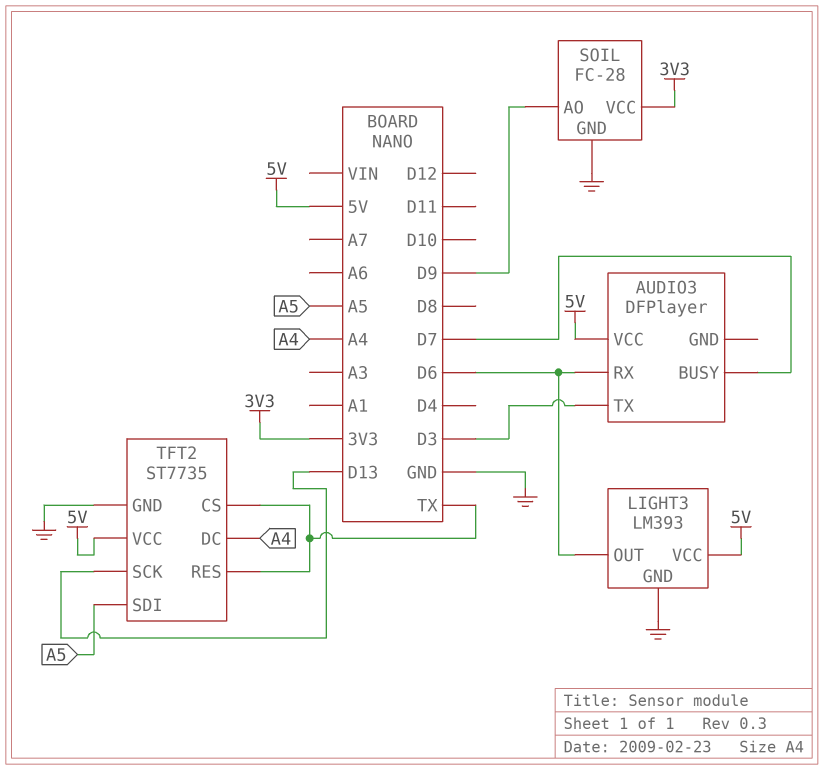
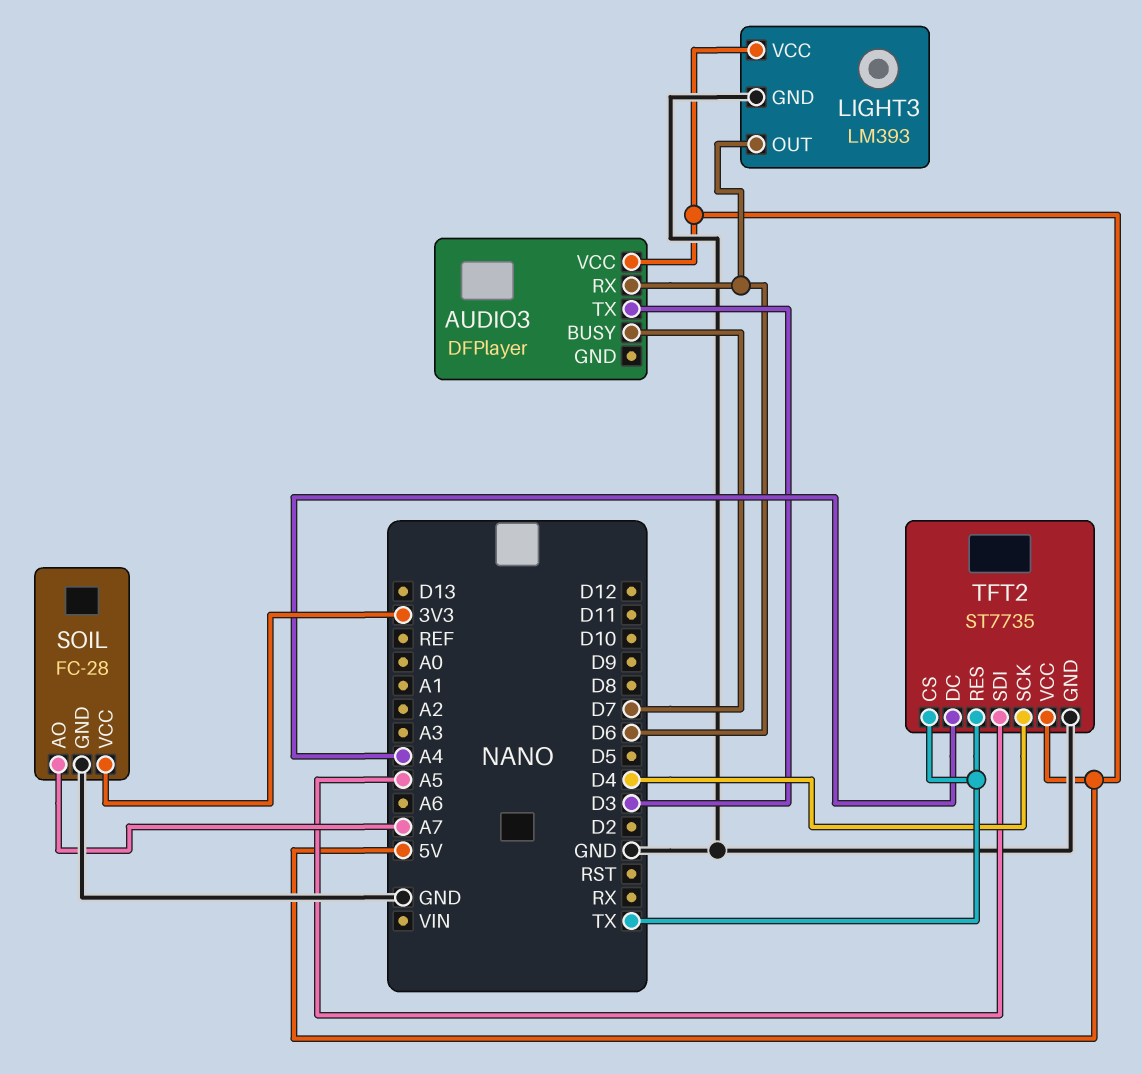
SOIL pin AO: D9 -> A7
TFT2 pin SCK: D13 -> D4

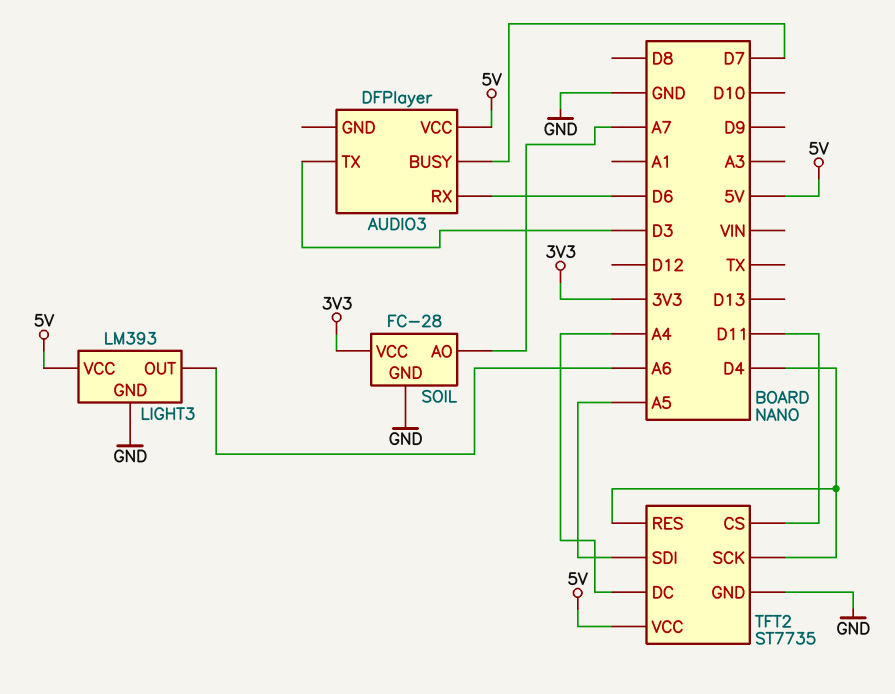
LIGHT3 pin OUT: D6 -> A6
TFT2 pin CS: TX -> D11
TFT2 pin RES: TX -> D4

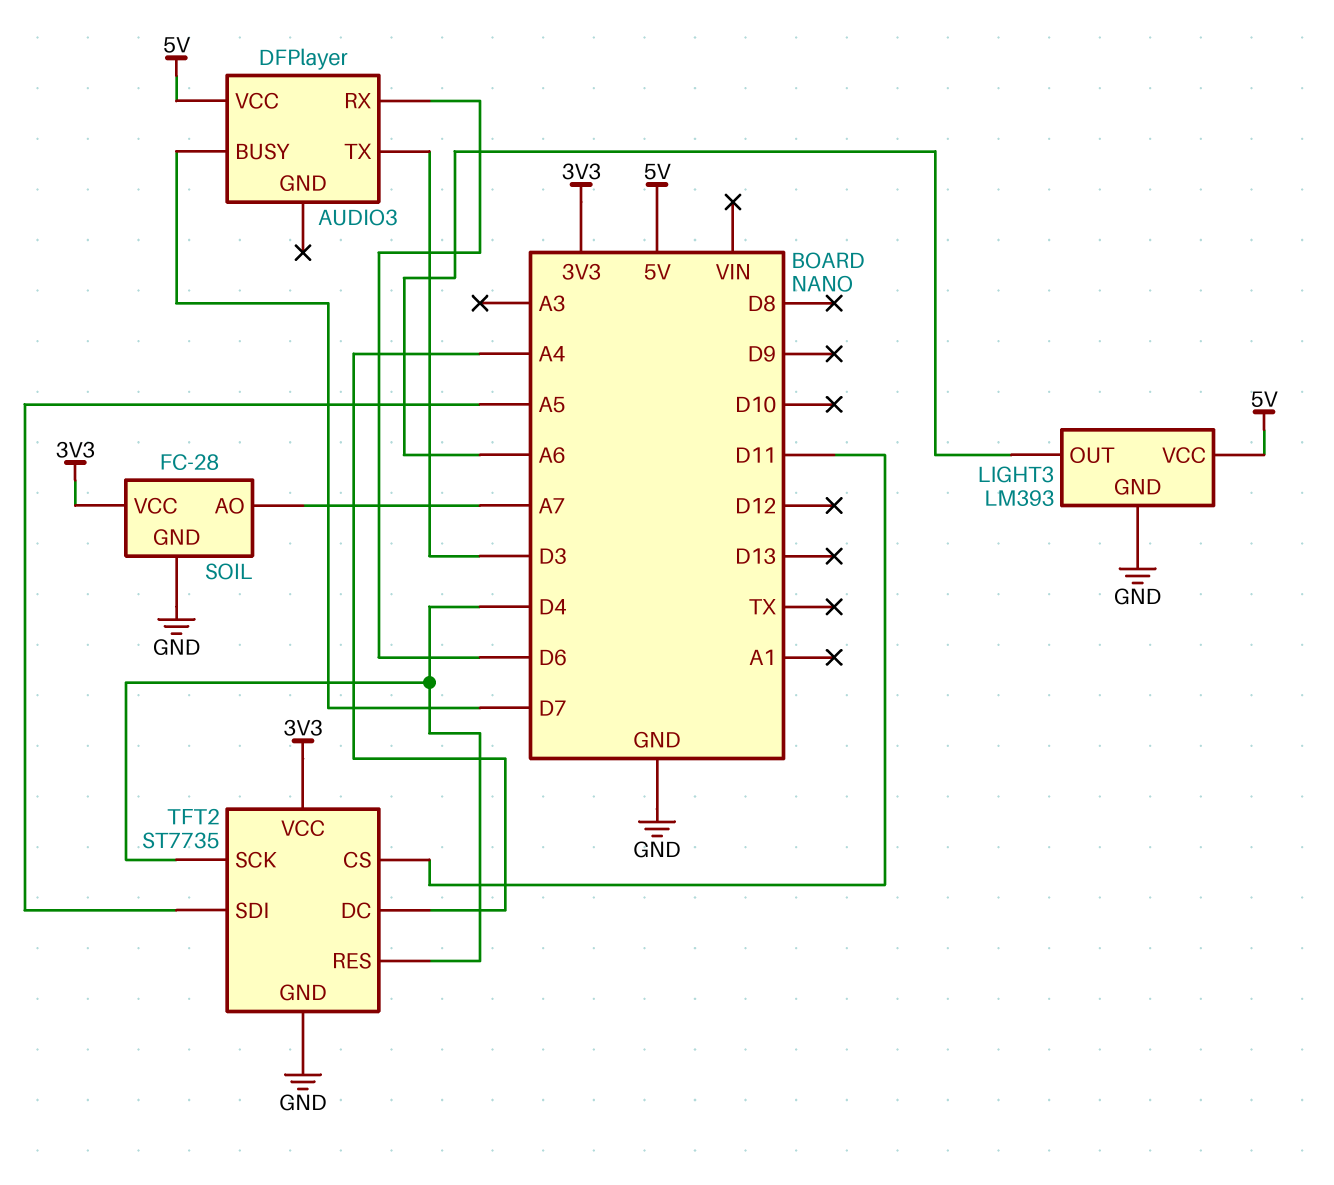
TFT2 pin VCC: 5V -> 3V3

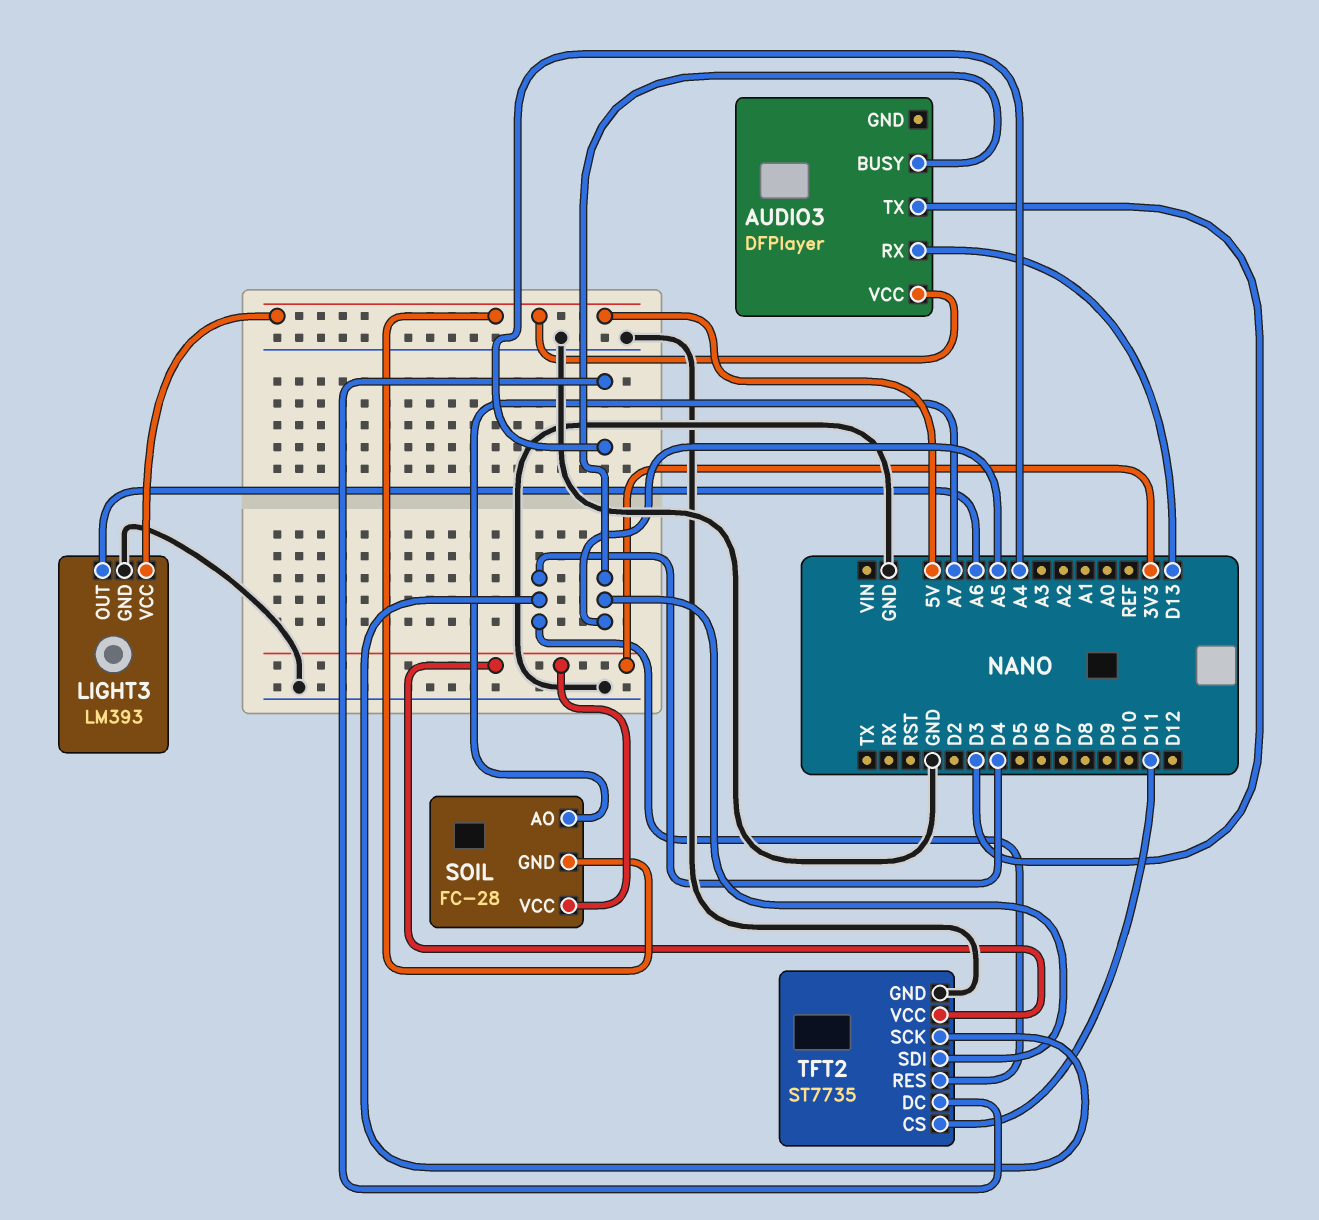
AUDIO3 pin BUSY: D7 -> A5
AUDIO3 pin RX: D6 -> D13
SOIL pin GND: GND -> 5V

